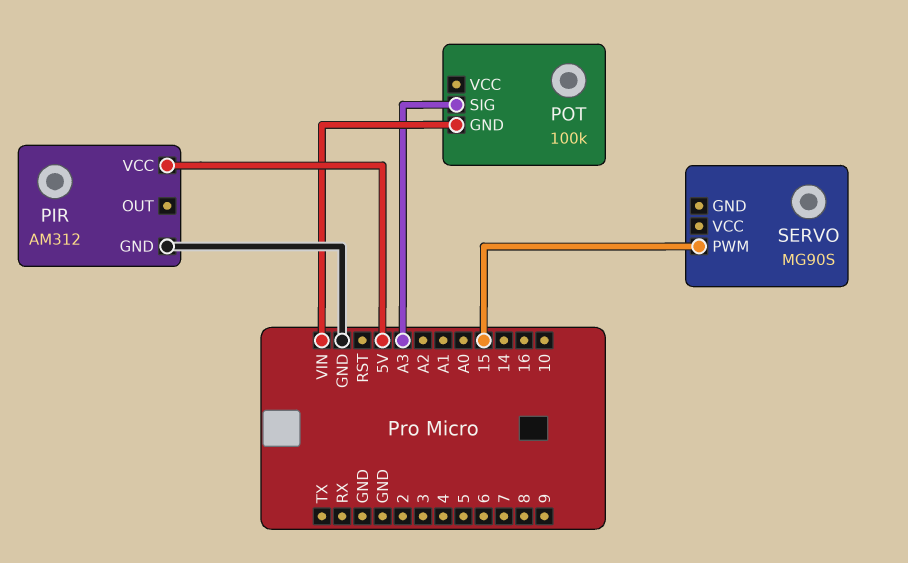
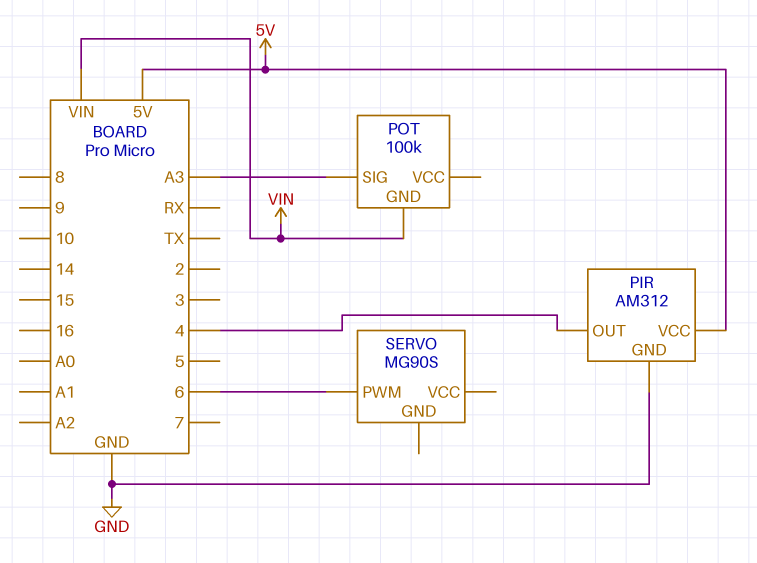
PIR pin OUT: none -> 4
SERVO pin PWM: 15 -> 6

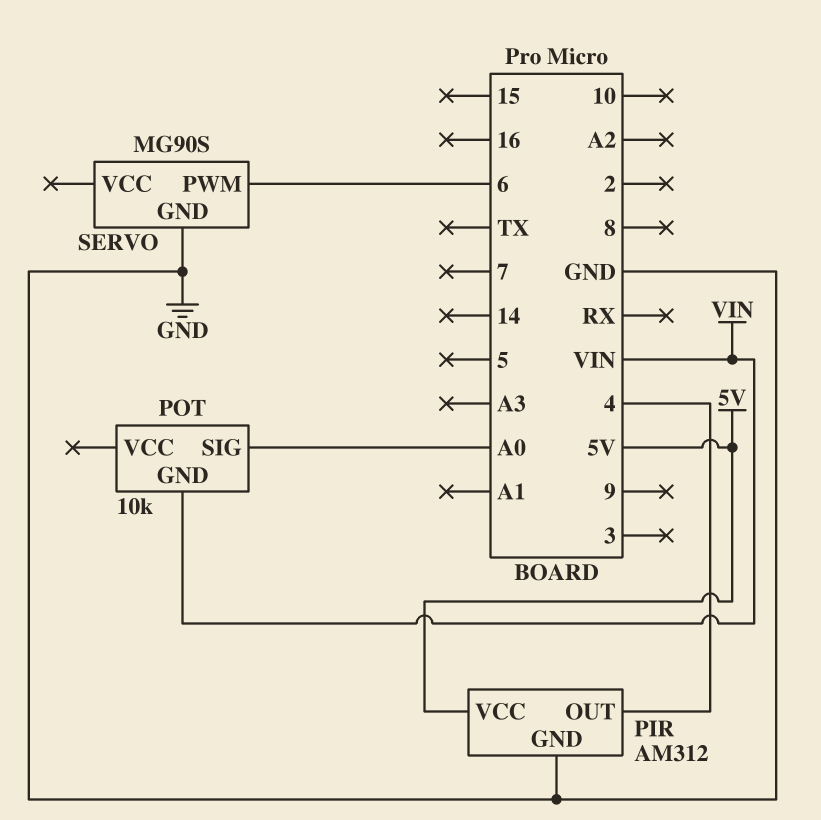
POT: 100k -> 10k
POT pin SIG: A3 -> A0
SERVO pin GND: none -> GND

